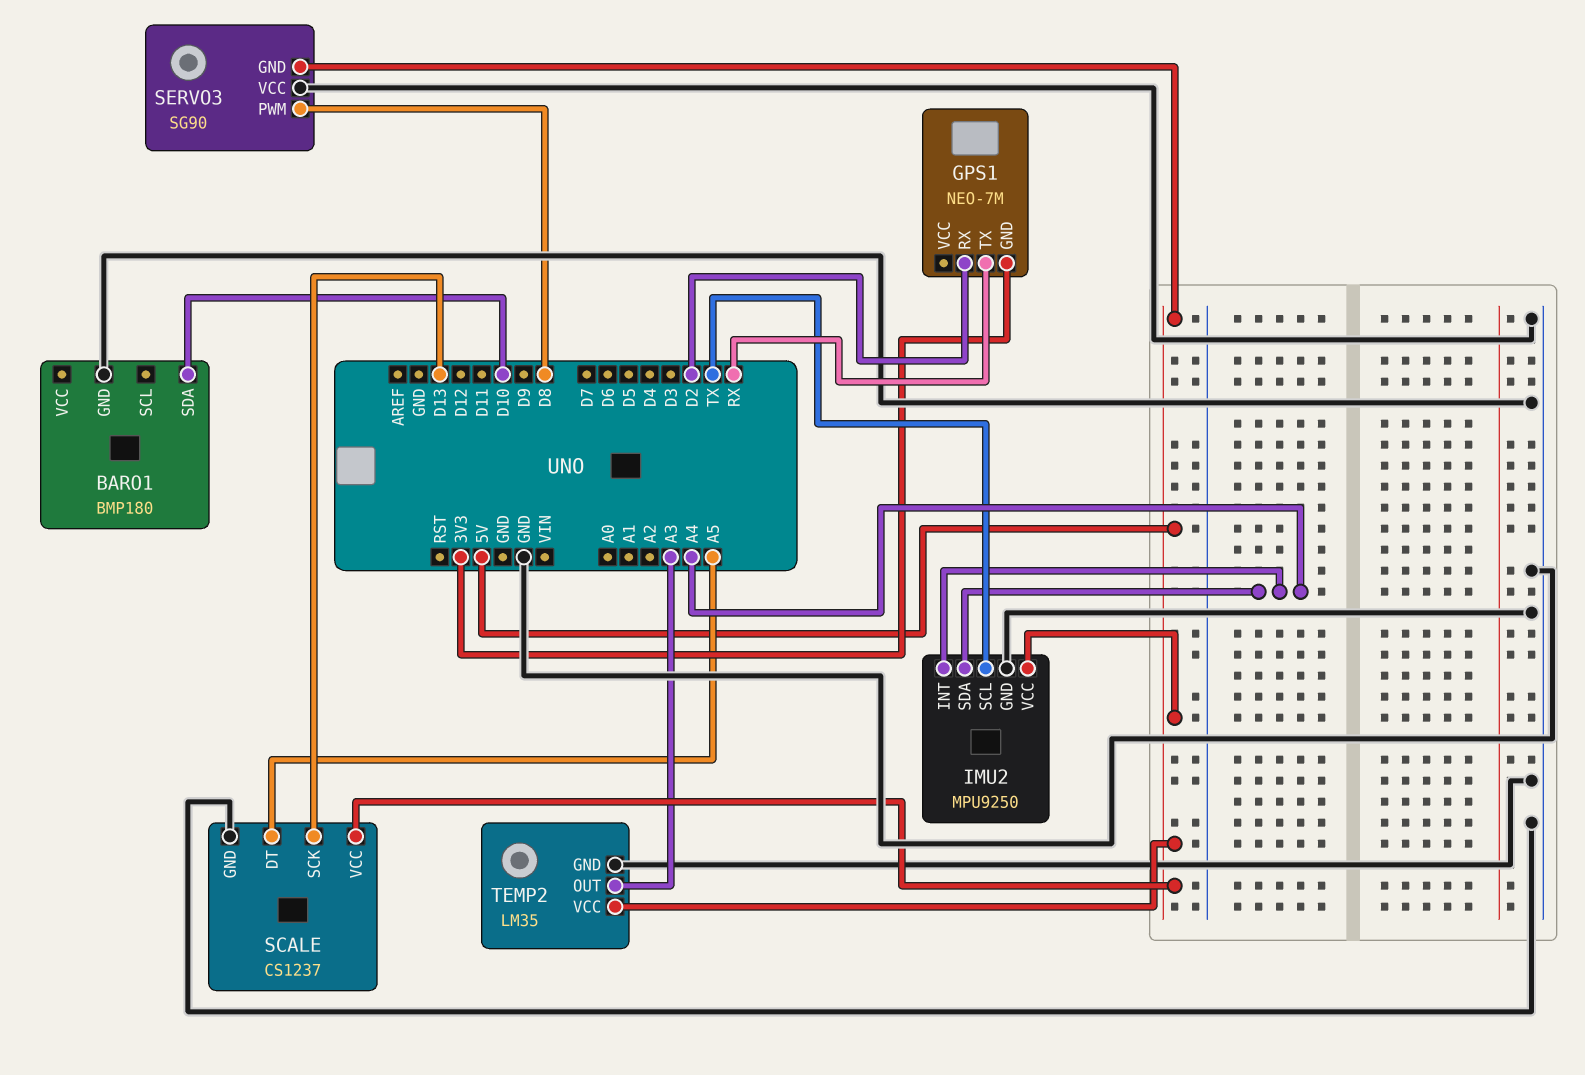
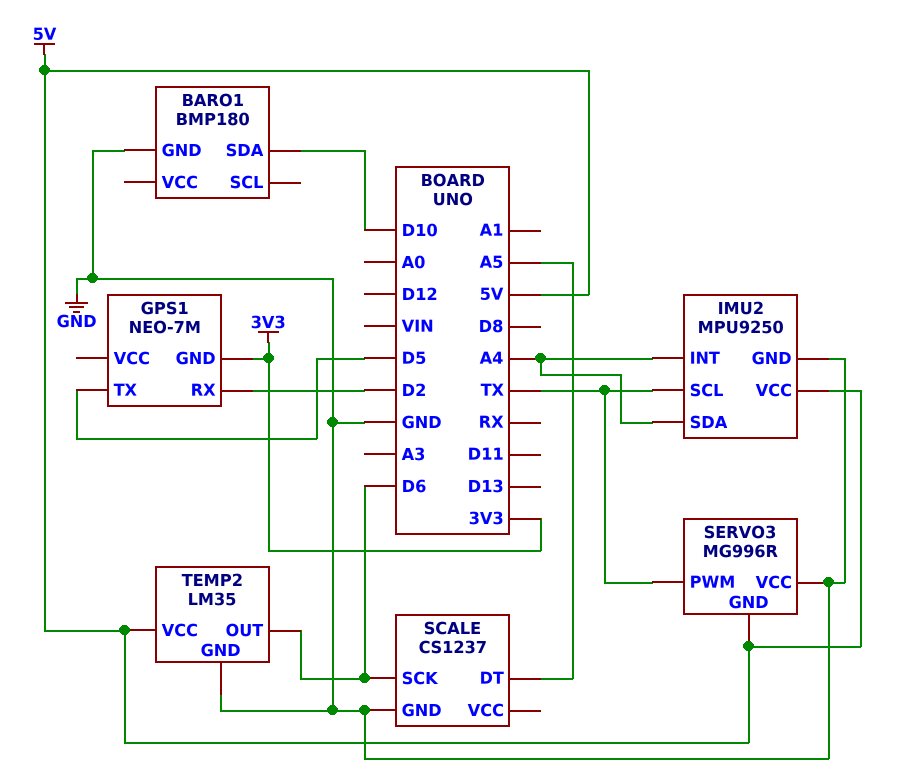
GPS1 pin TX: RX -> D5
SCALE pin SCK: D13 -> D6
SCALE pin VCC: 5V -> none
SERVO3: SG90 -> MG996R
SERVO3 pin PWM: D8 -> TX
TEMP2 pin OUT: A3 -> D6

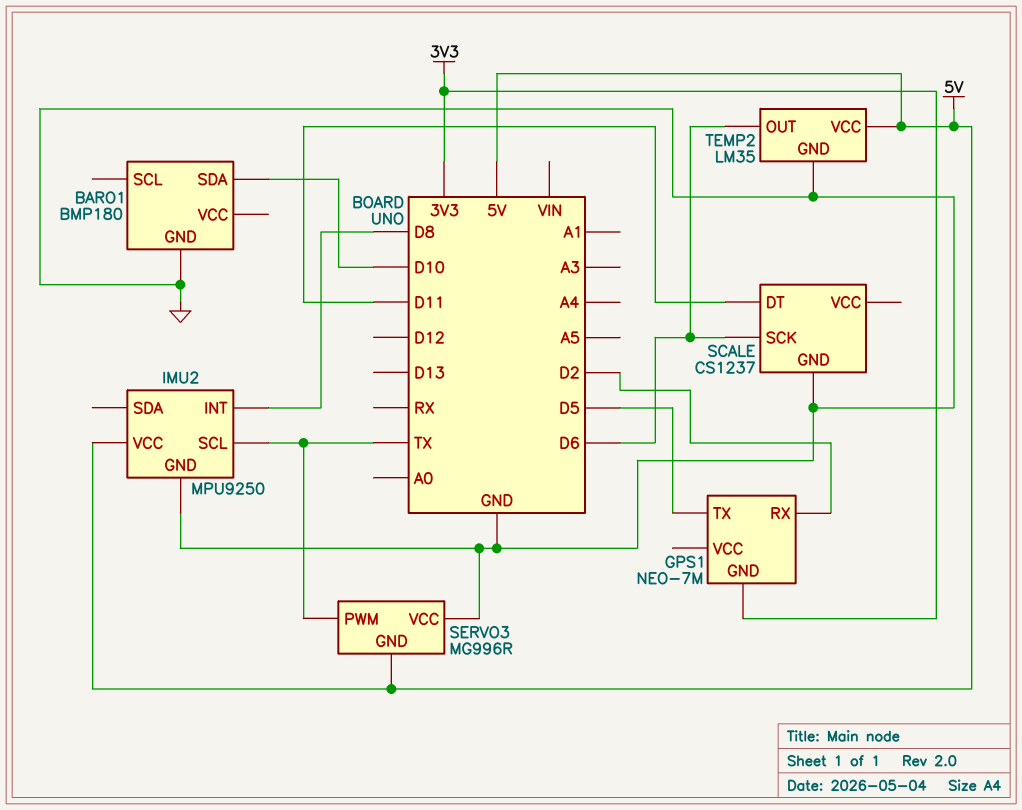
IMU2 pin INT: A4 -> D8
IMU2 pin SDA: A4 -> none
SCALE pin DT: A5 -> D11

